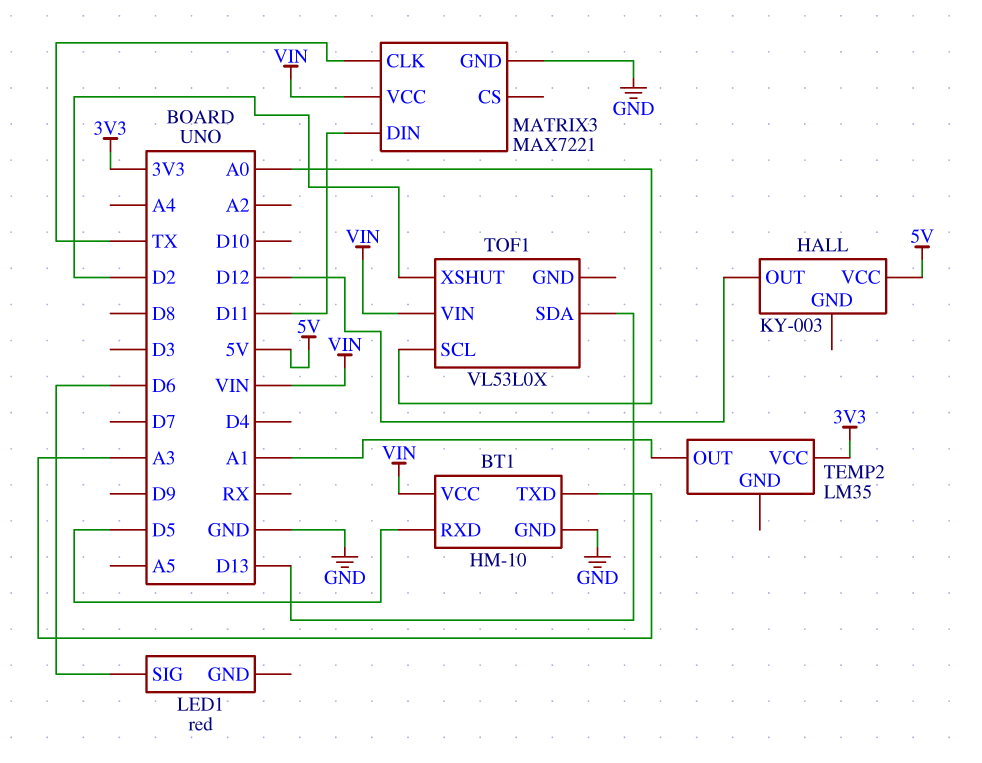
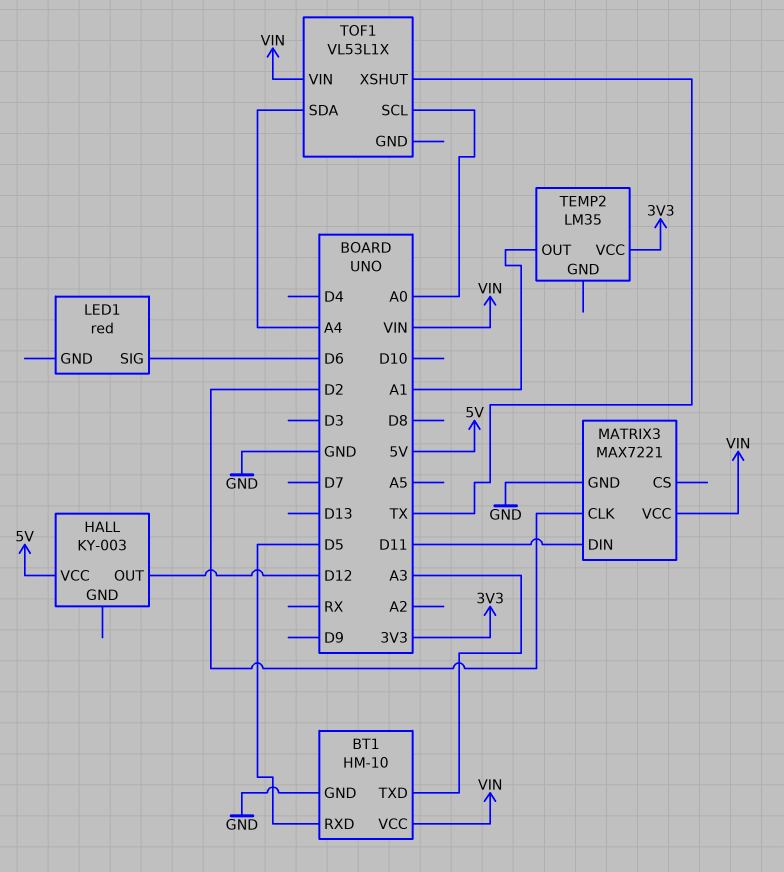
MATRIX3 pin CLK: TX -> D2
TOF1: VL53L0X -> VL53L1X
TOF1 pin SDA: D13 -> A4
TOF1 pin XSHUT: D2 -> TX

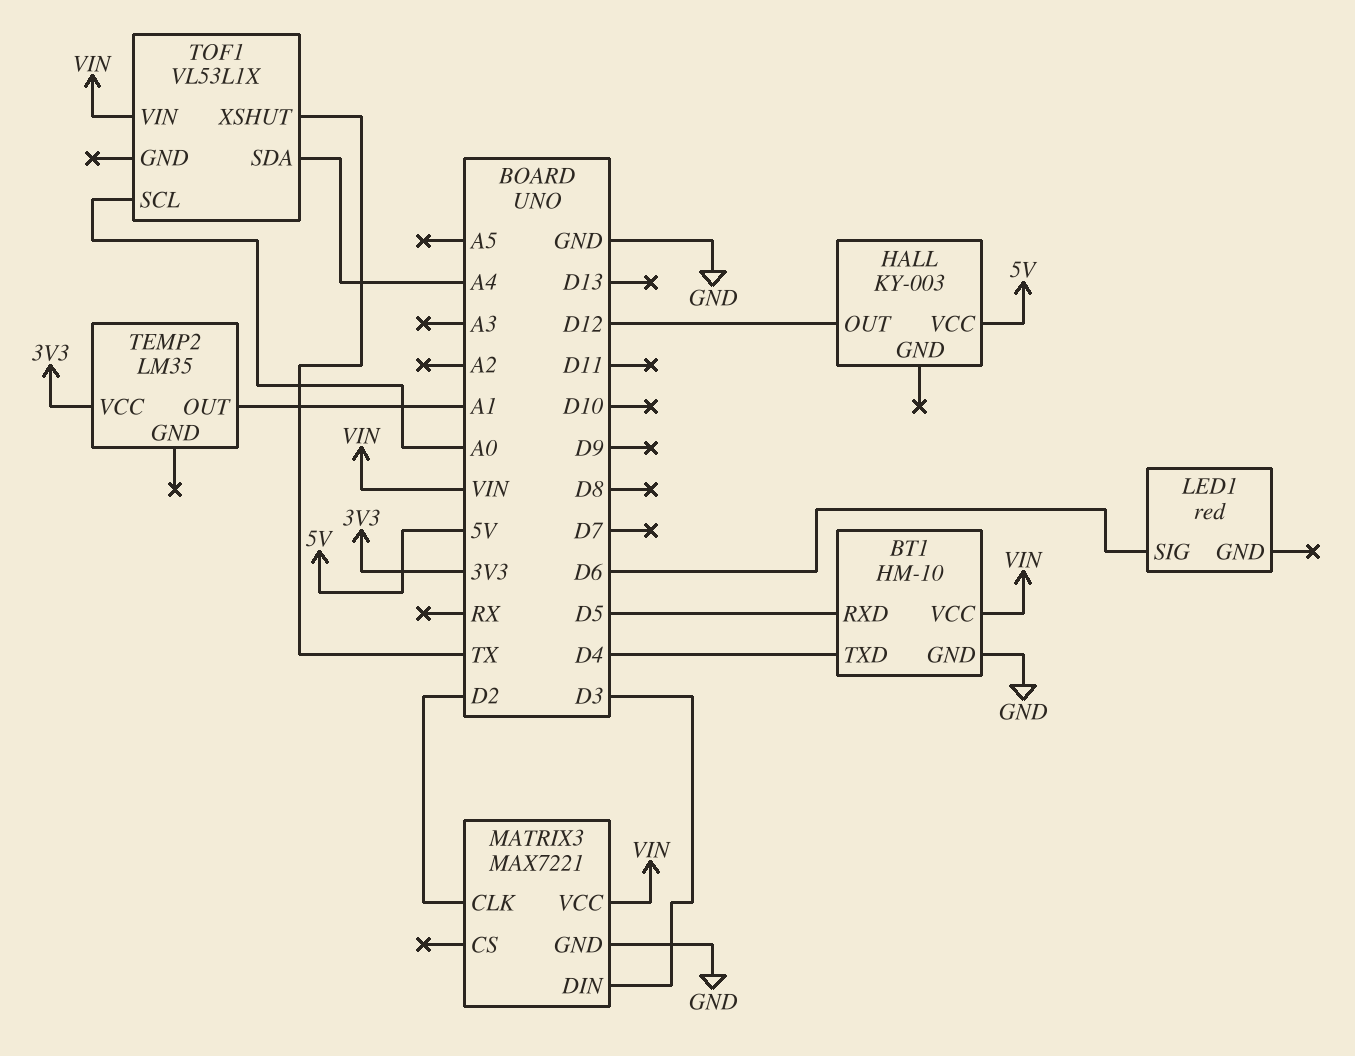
BT1 pin TXD: A3 -> D4
MATRIX3 pin DIN: D11 -> D3

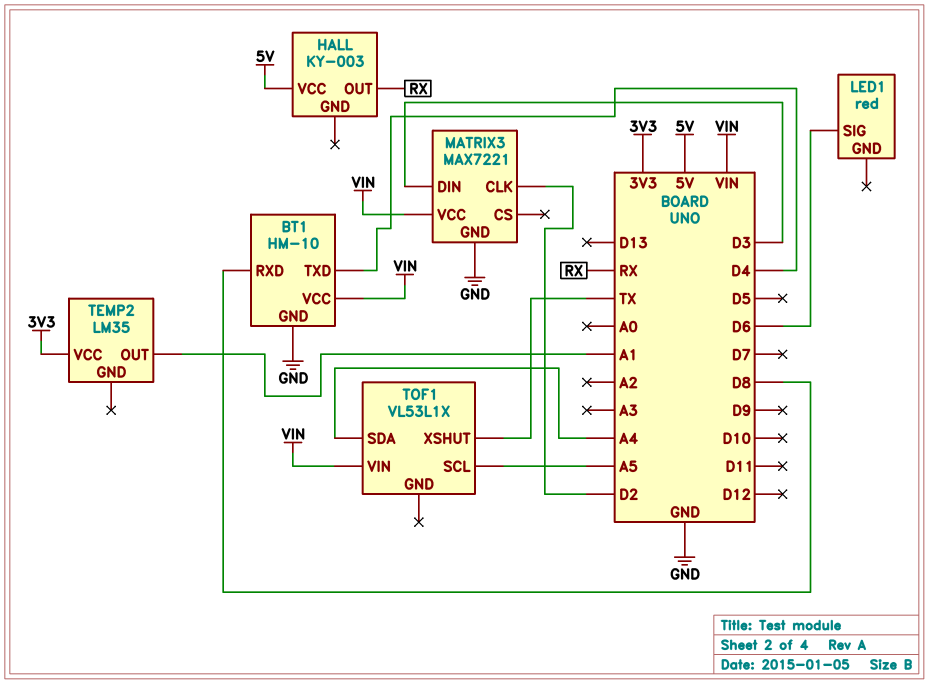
BT1 pin RXD: D5 -> D8
HALL pin OUT: D12 -> RX
TOF1 pin SCL: A0 -> A5

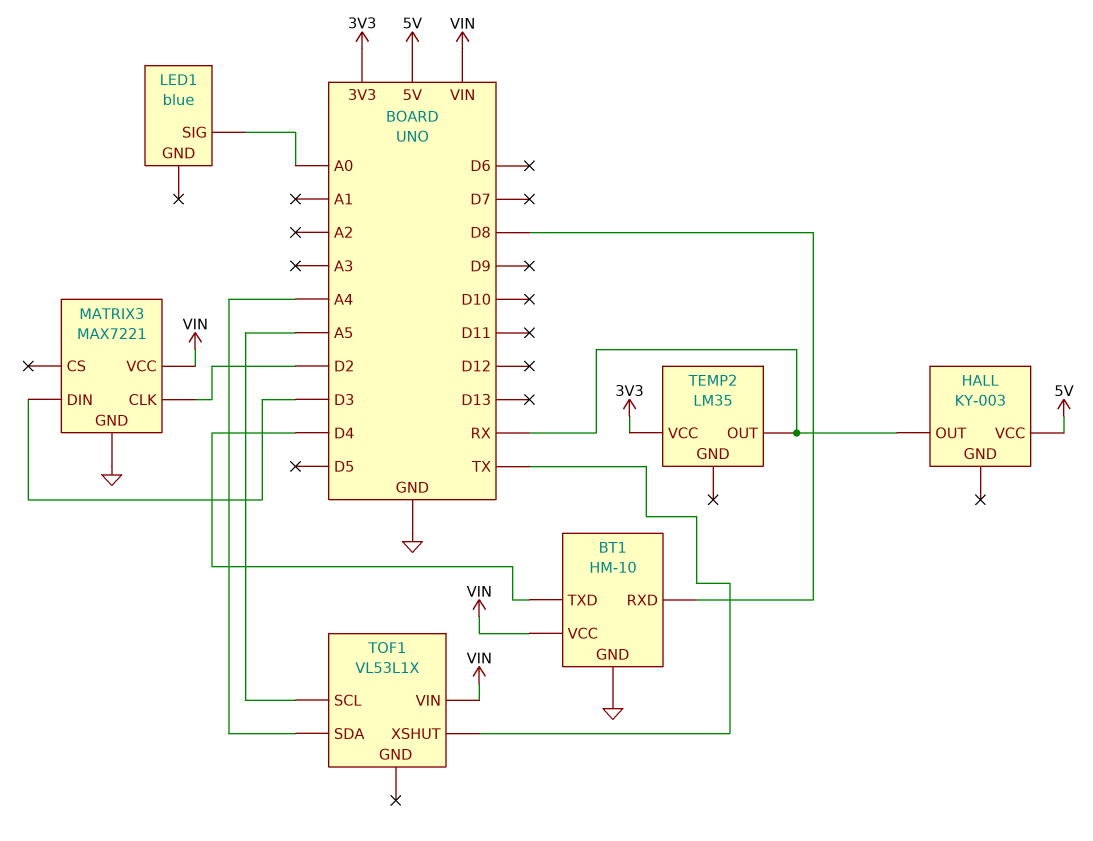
LED1: red -> blue
LED1 pin SIG: D6 -> A0
TEMP2 pin OUT: A1 -> RX

